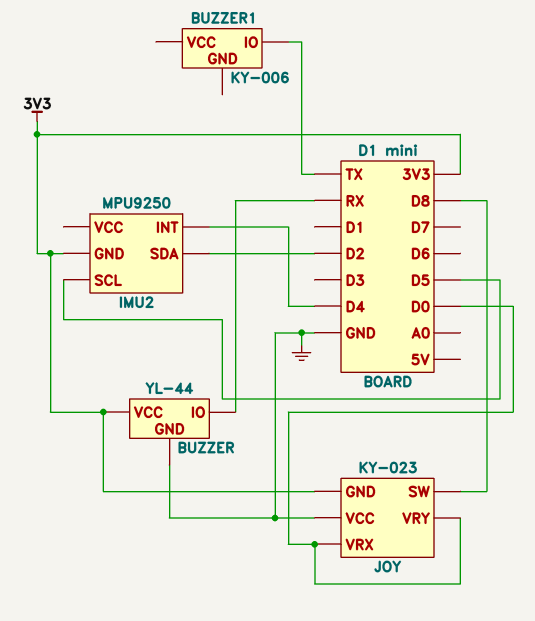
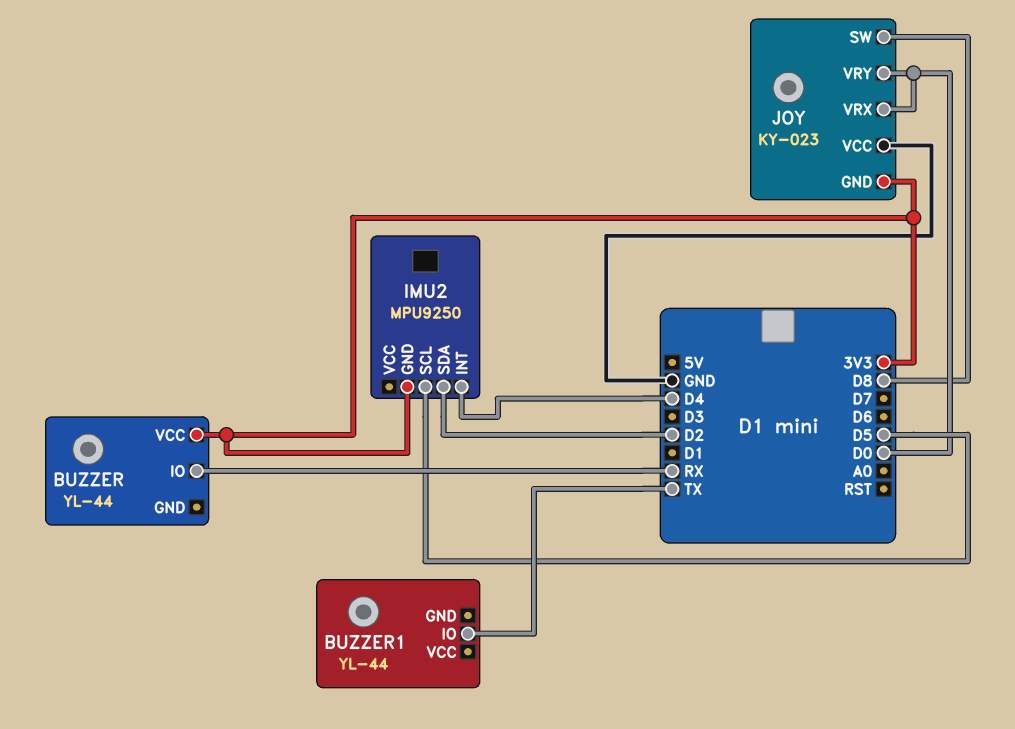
BUZZER pin GND: GND -> none
BUZZER1: KY-006 -> YL-44

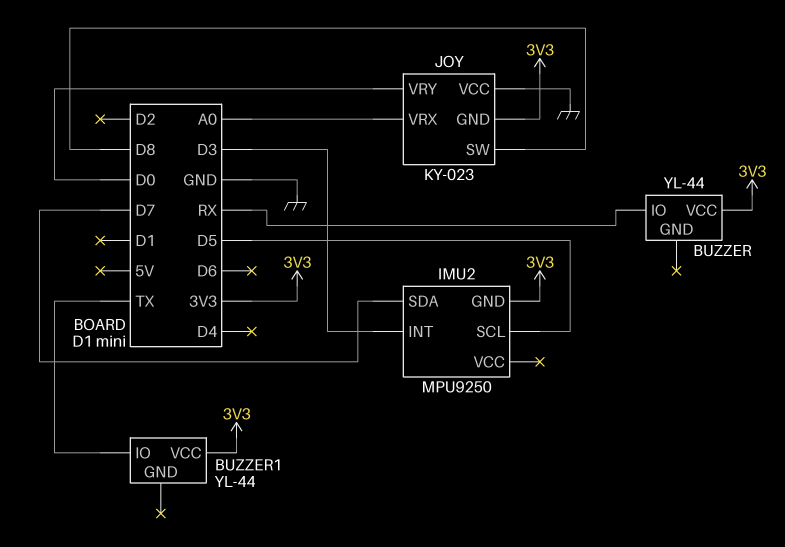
BUZZER1 pin VCC: none -> 3V3
IMU2 pin INT: D4 -> D3
IMU2 pin SDA: D2 -> D7
JOY pin VRX: D0 -> A0

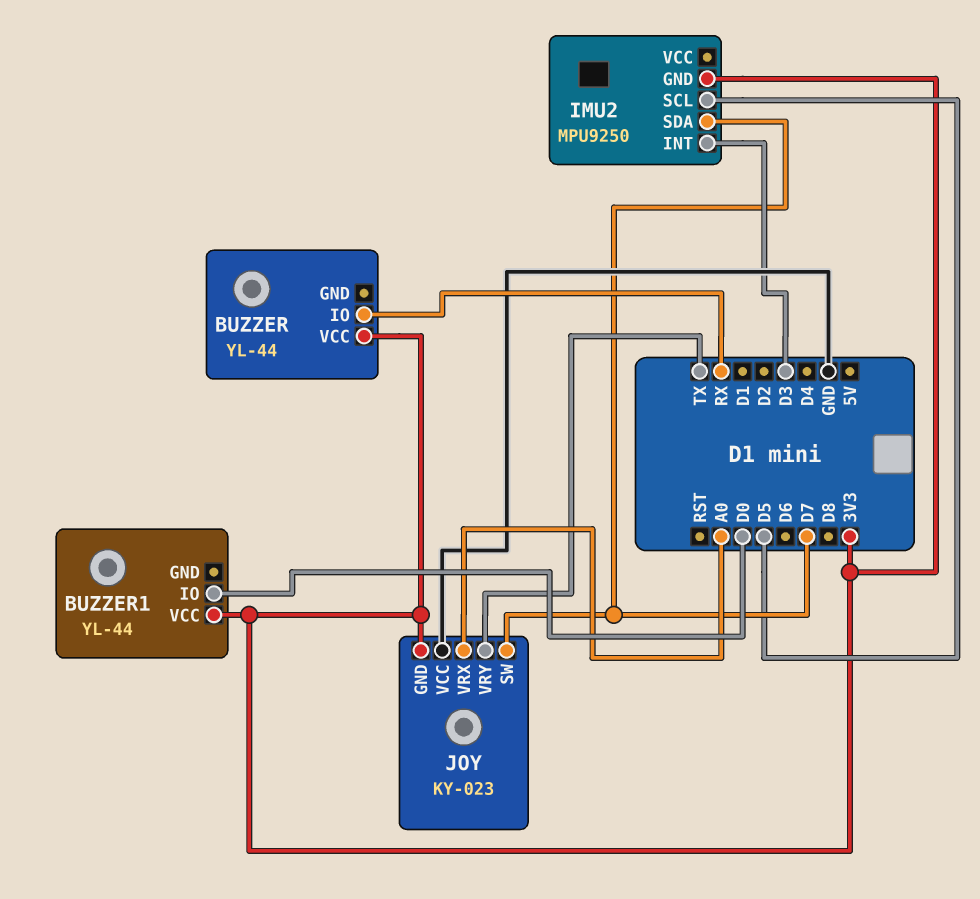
BUZZER1 pin IO: TX -> D0
JOY pin SW: D8 -> D7
JOY pin VRY: D0 -> TX

